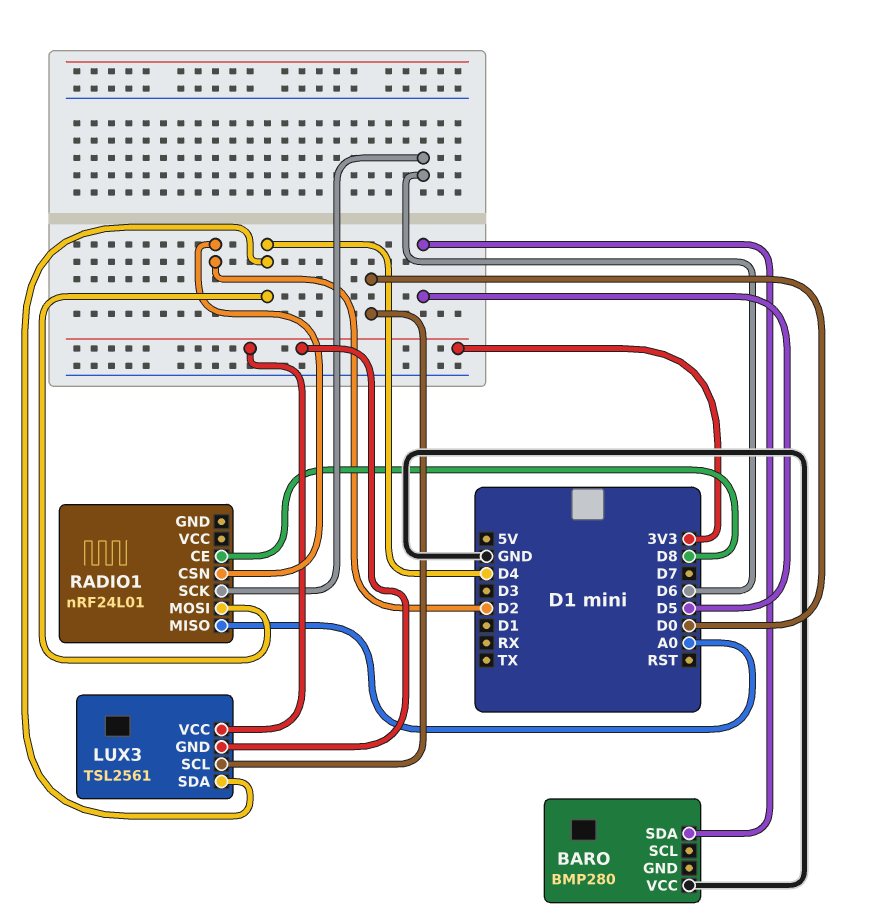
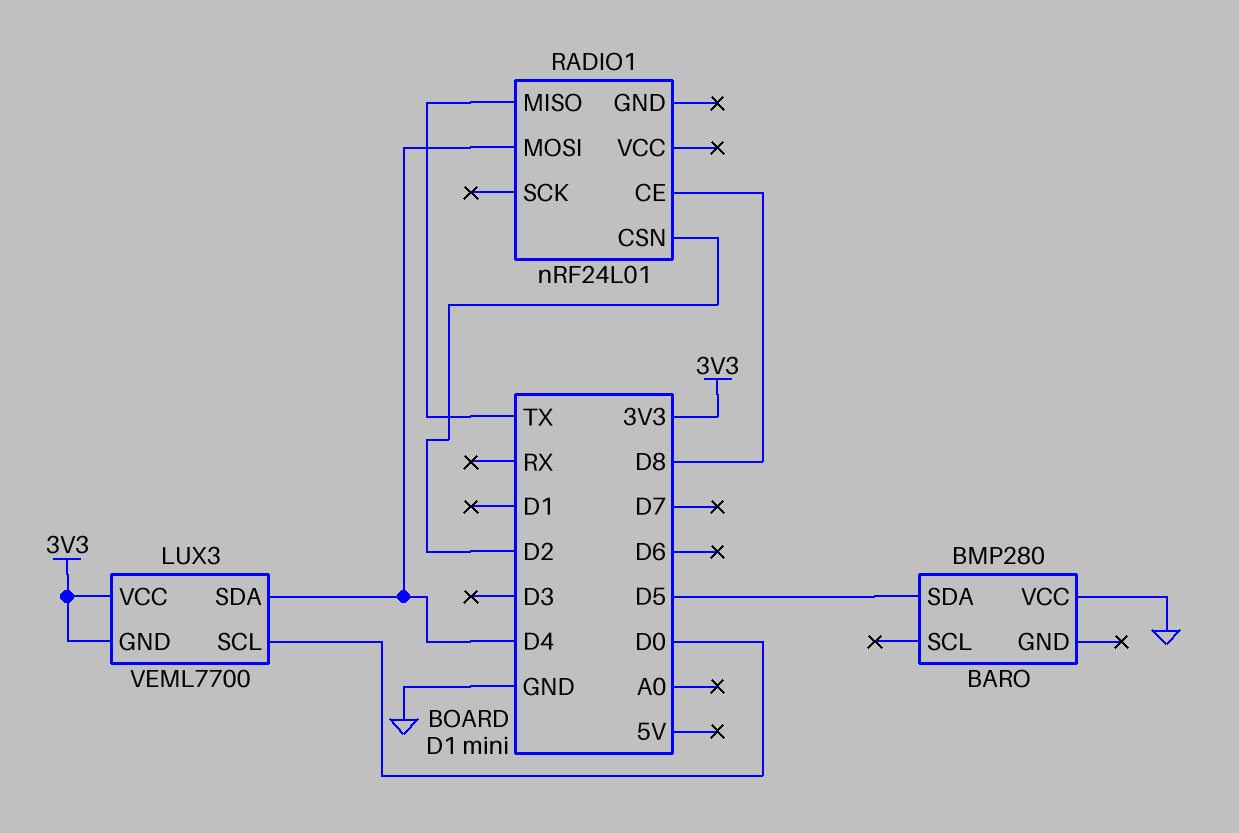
LUX3: TSL2561 -> VEML7700
RADIO1 pin MISO: A0 -> TX
RADIO1 pin SCK: D6 -> none

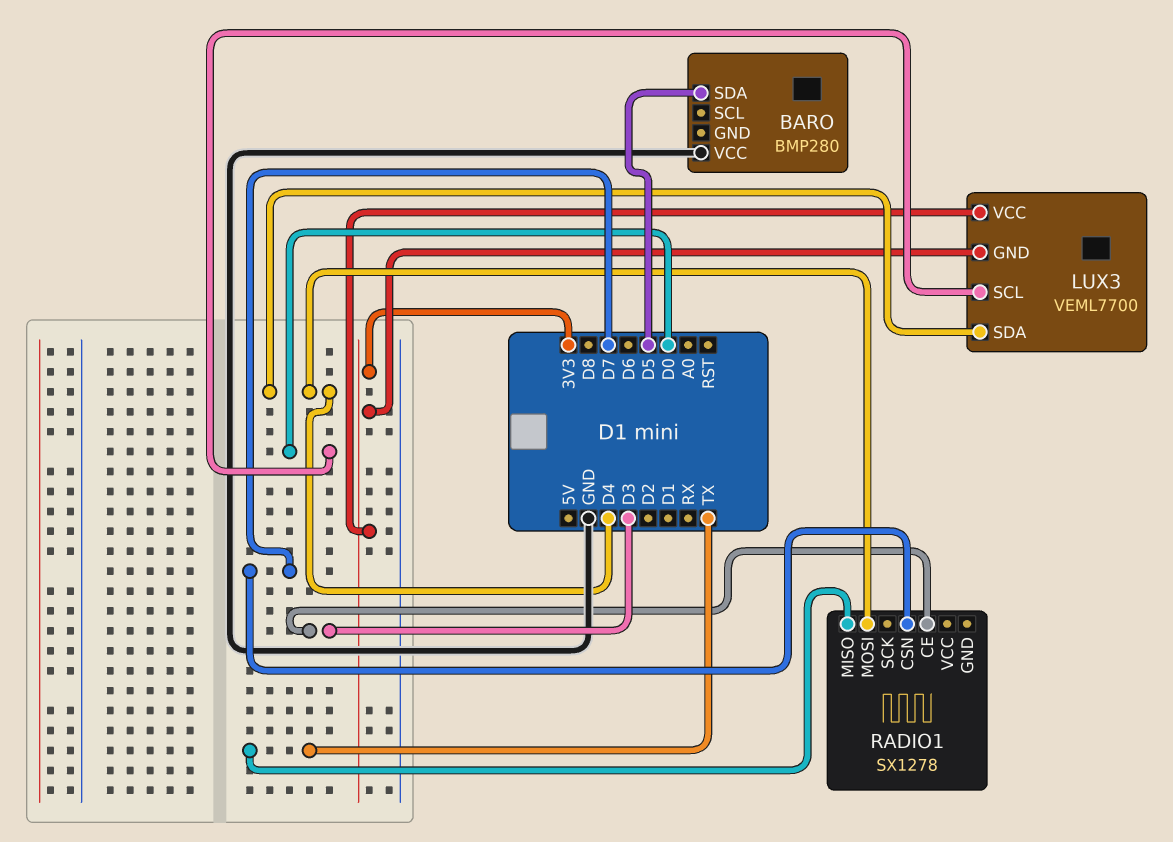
RADIO1: nRF24L01 -> SX1278
RADIO1 pin CE: D8 -> D3
RADIO1 pin CSN: D2 -> D7

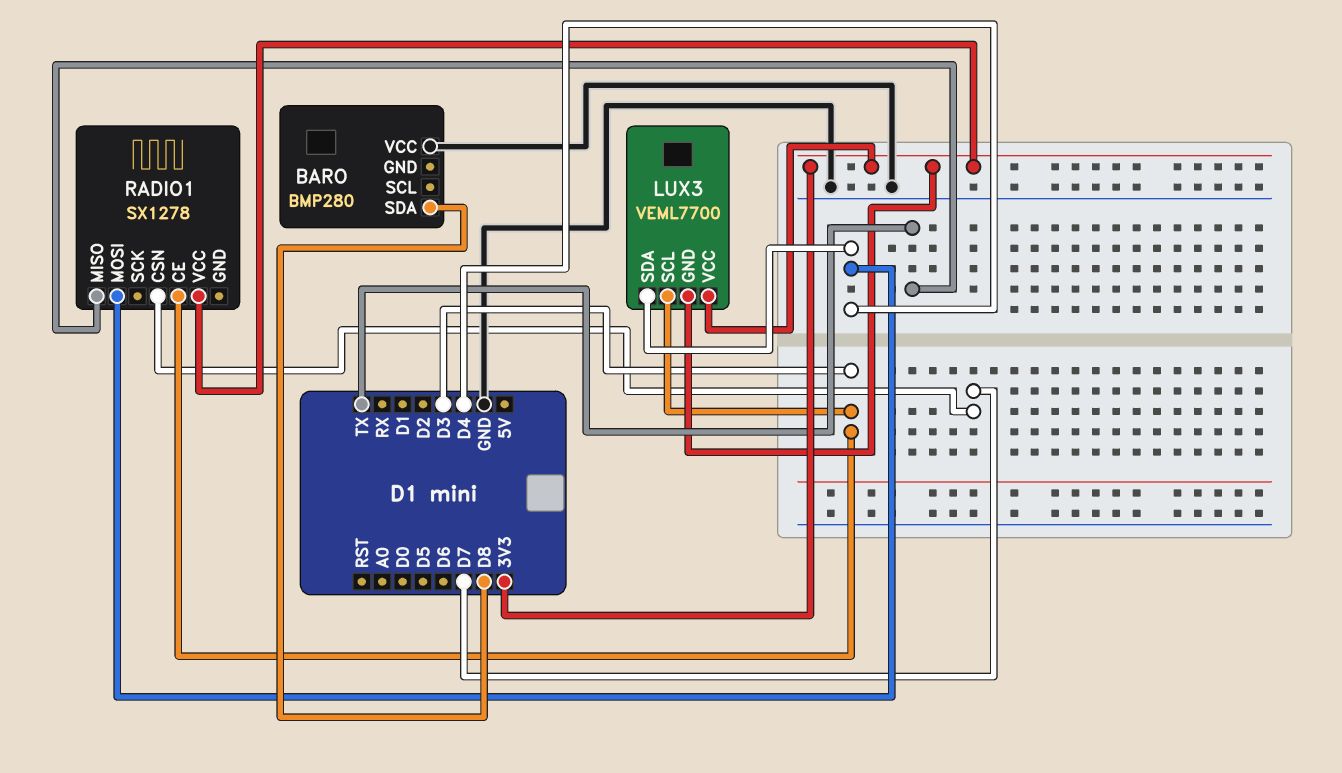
BARO pin SDA: D5 -> D8
LUX3 pin SCL: D0 -> D3
RADIO1 pin VCC: none -> 3V3

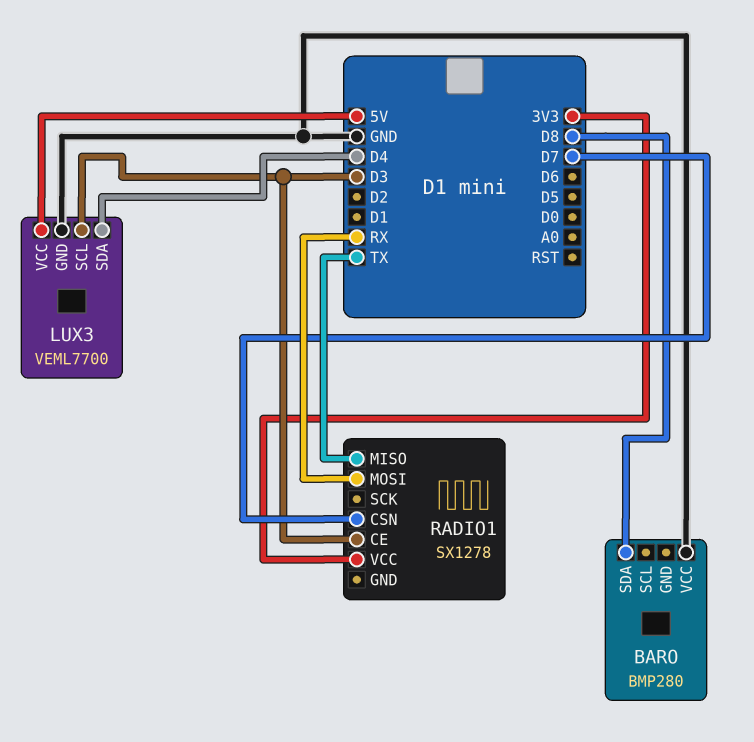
LUX3 pin GND: 3V3 -> GND
LUX3 pin VCC: 3V3 -> 5V
RADIO1 pin MOSI: D4 -> RX

